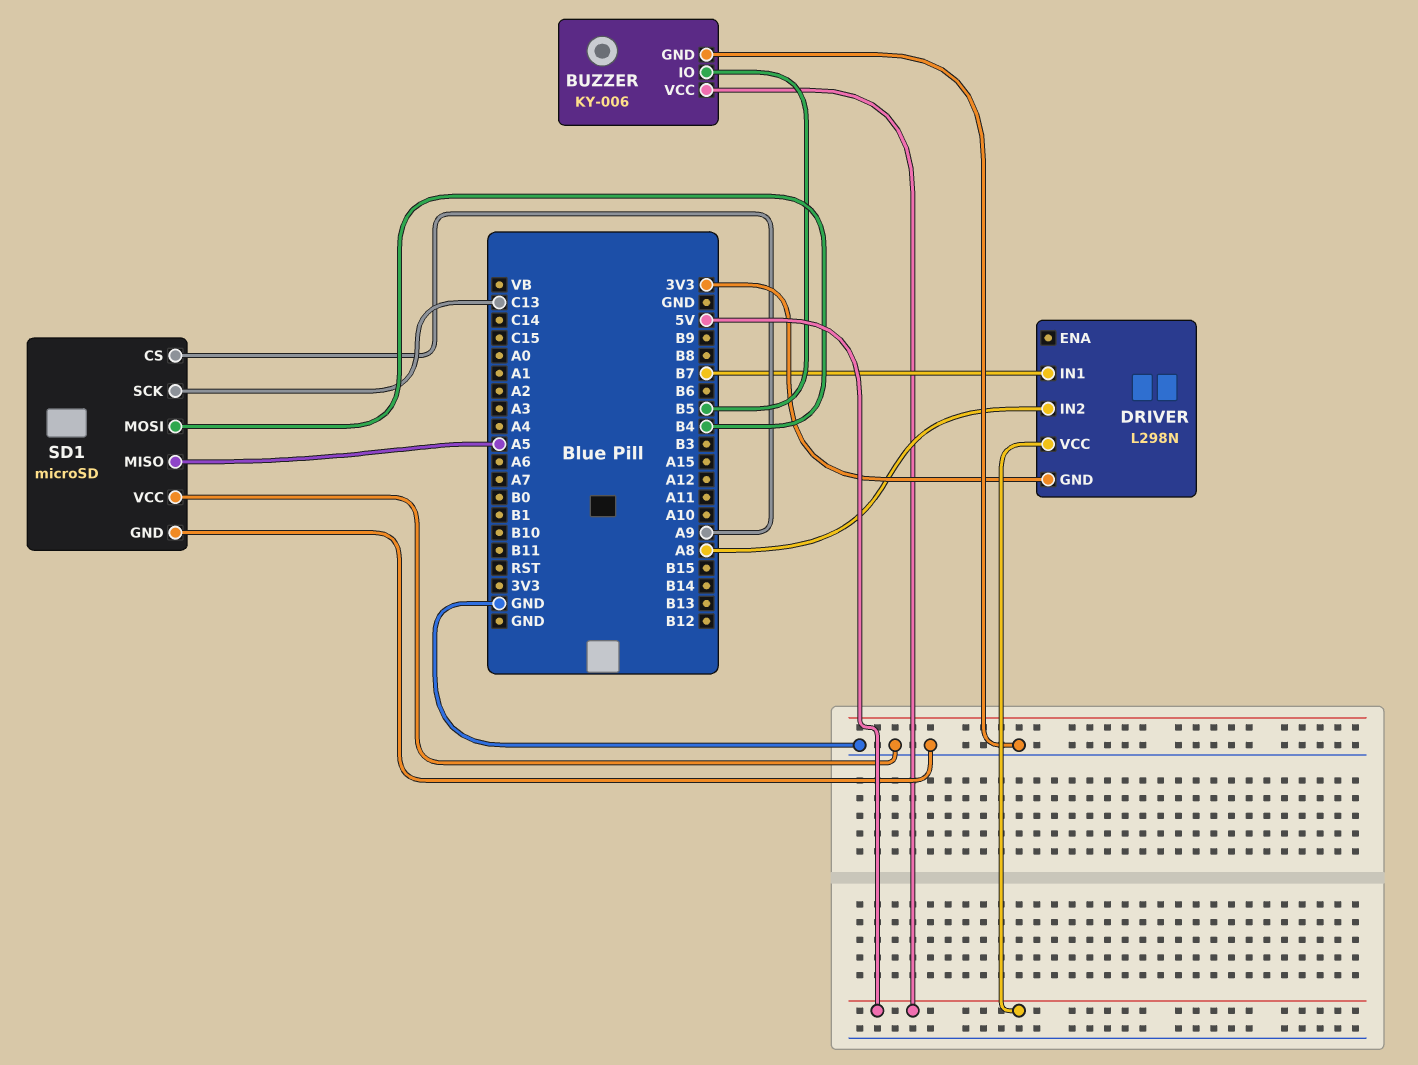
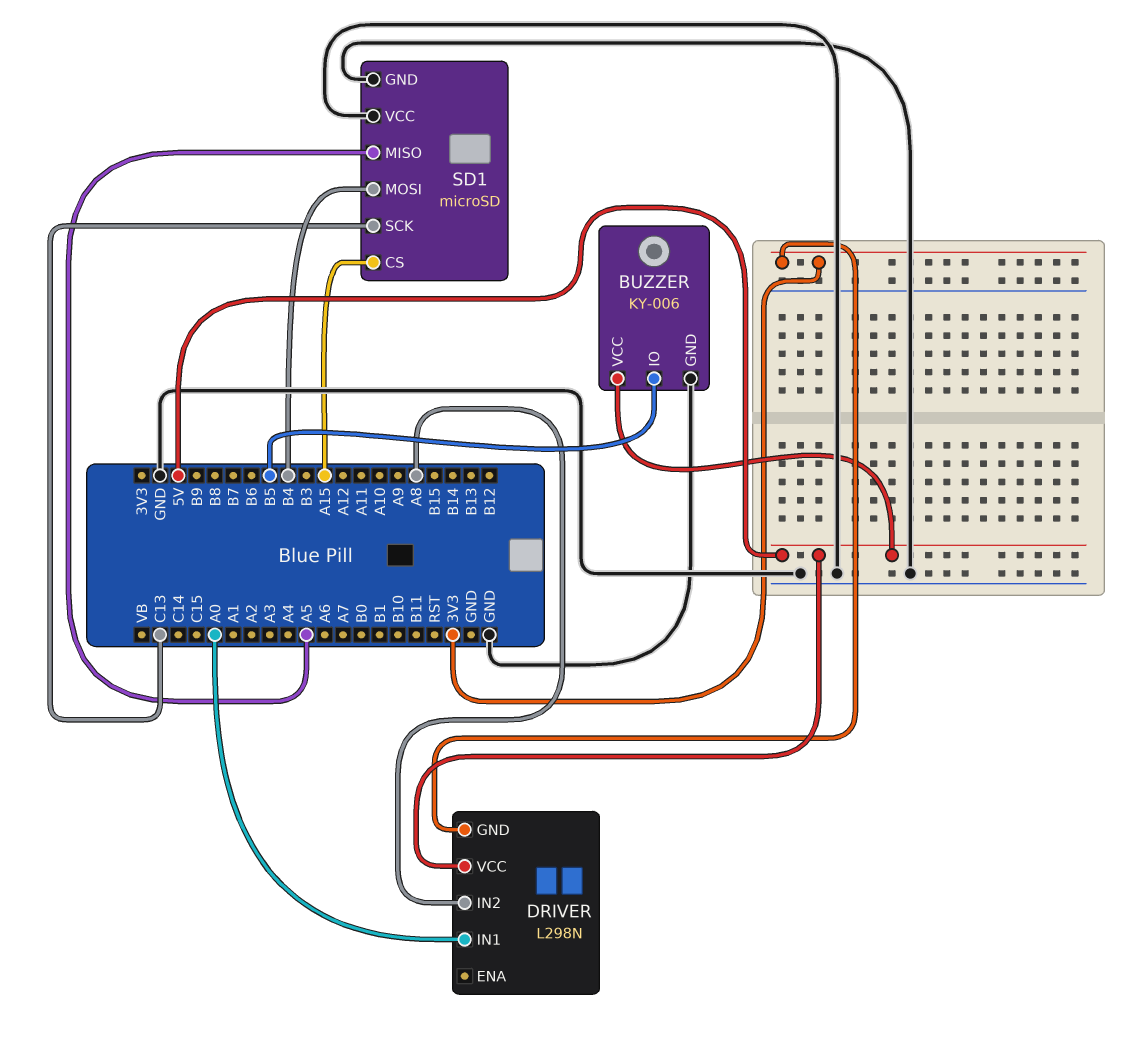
DRIVER pin IN1: B7 -> A0
SD1 pin CS: A9 -> A15

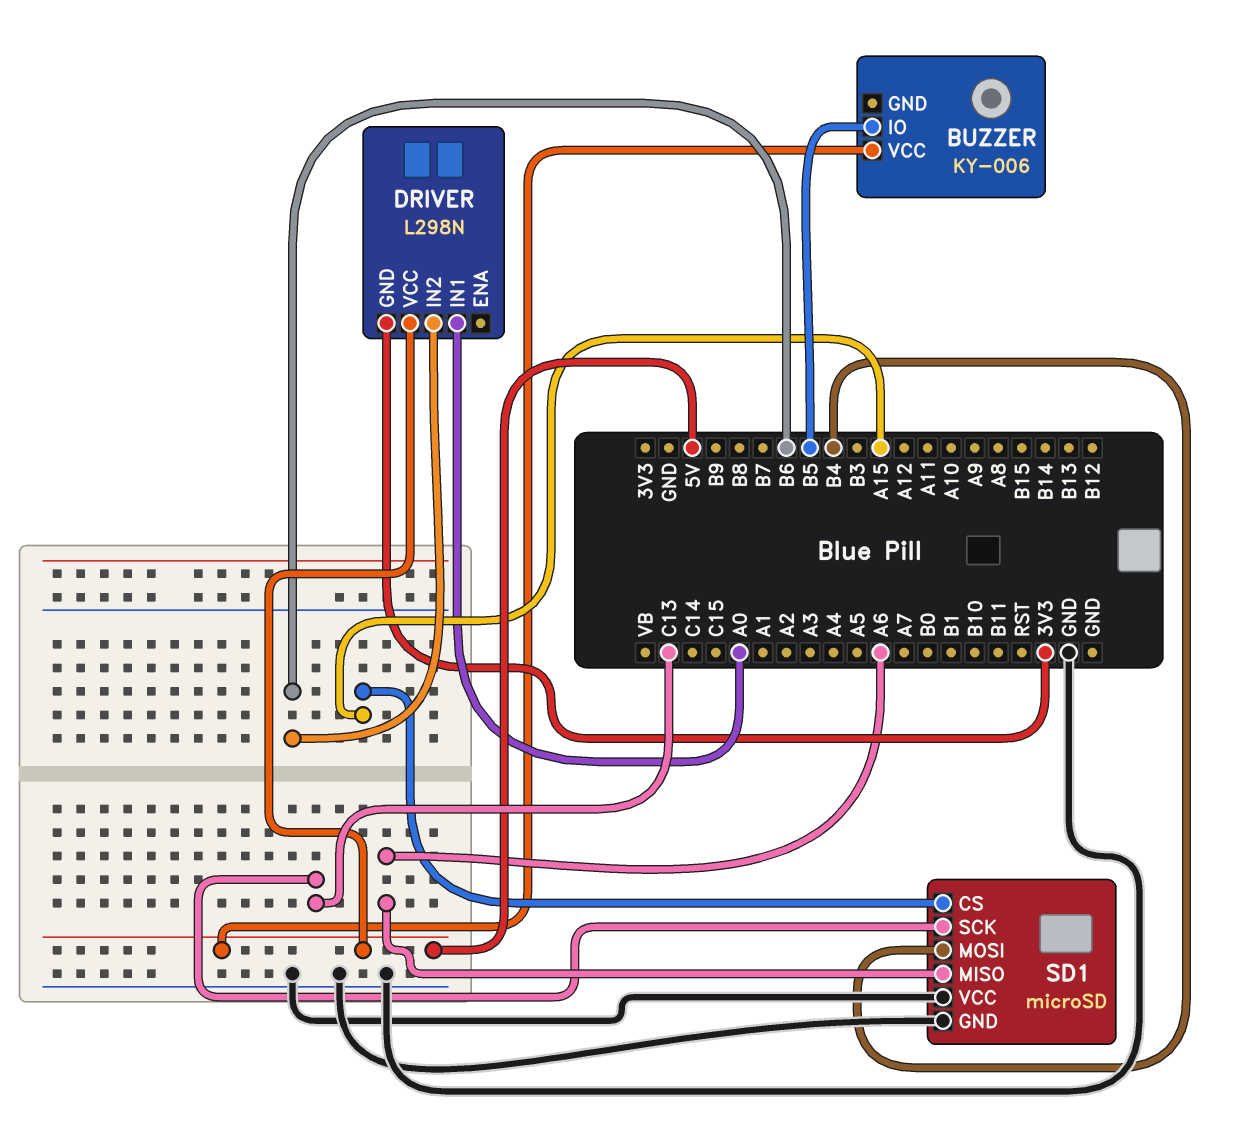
BUZZER pin GND: GND -> none
DRIVER pin IN2: A8 -> B6
SD1 pin MISO: A5 -> A6

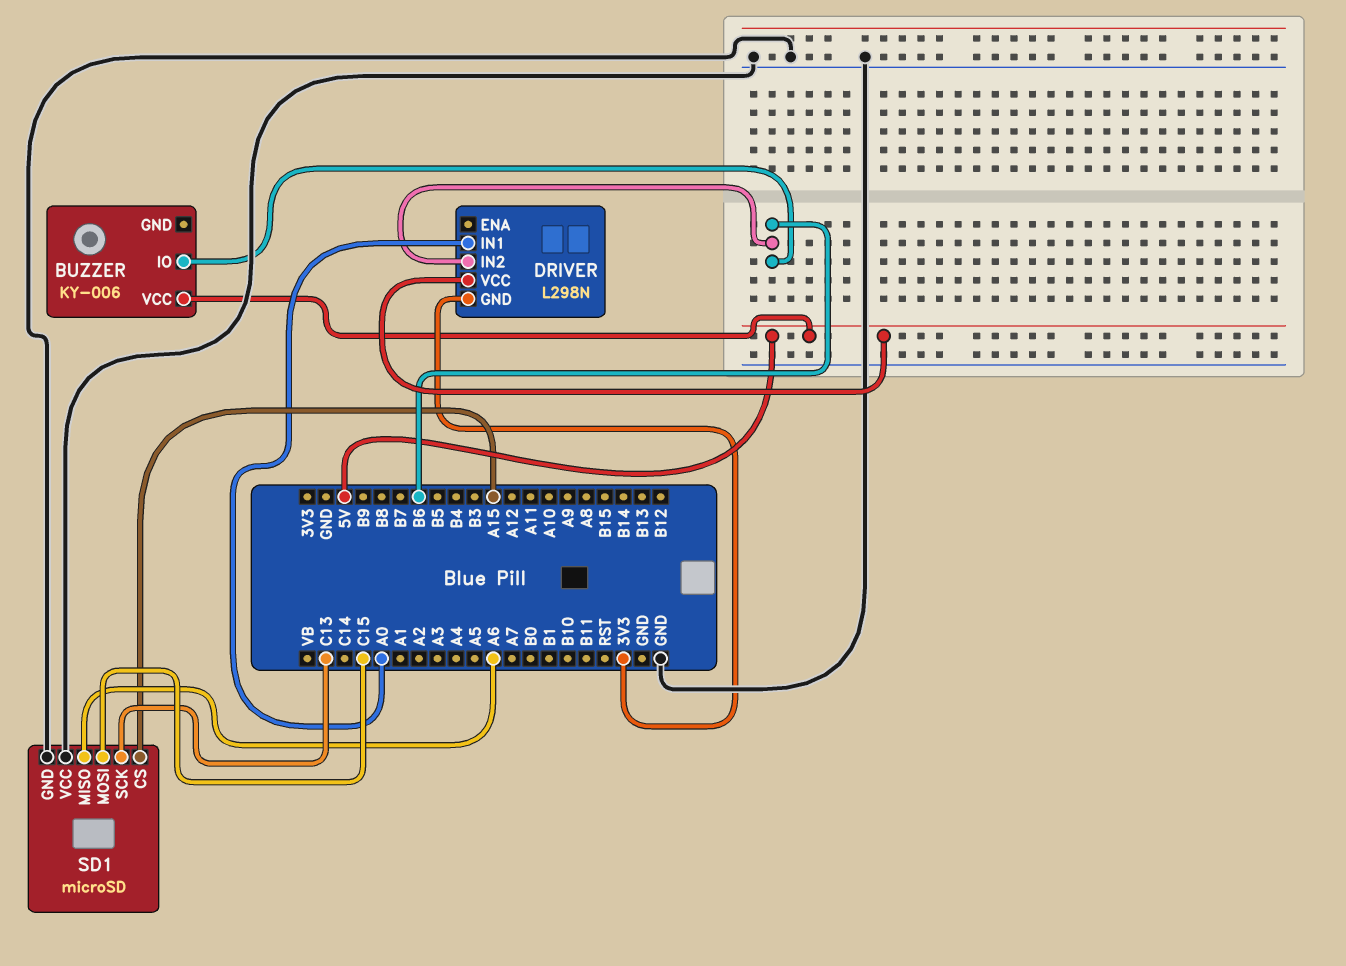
BUZZER pin IO: B5 -> B6
SD1 pin MOSI: B4 -> C15

